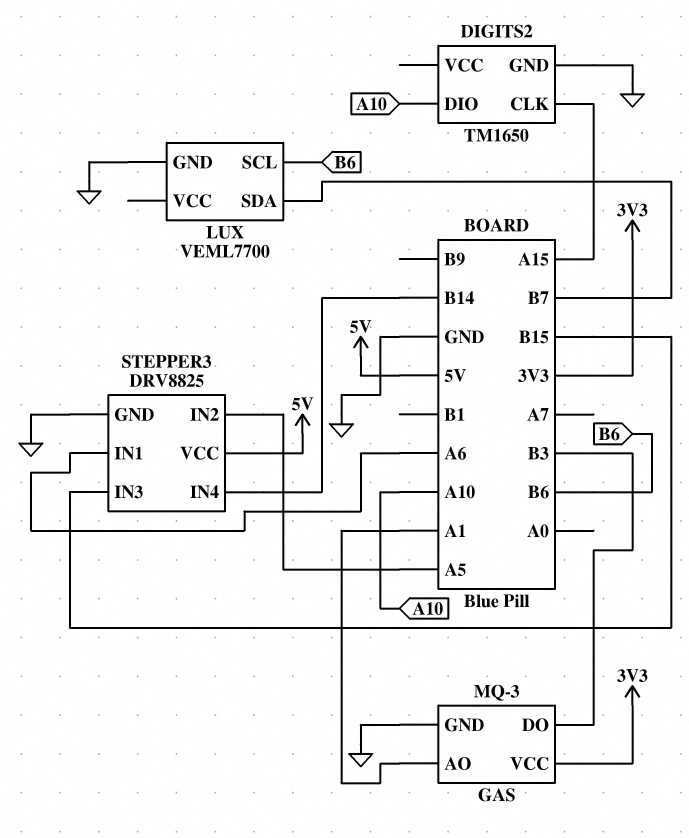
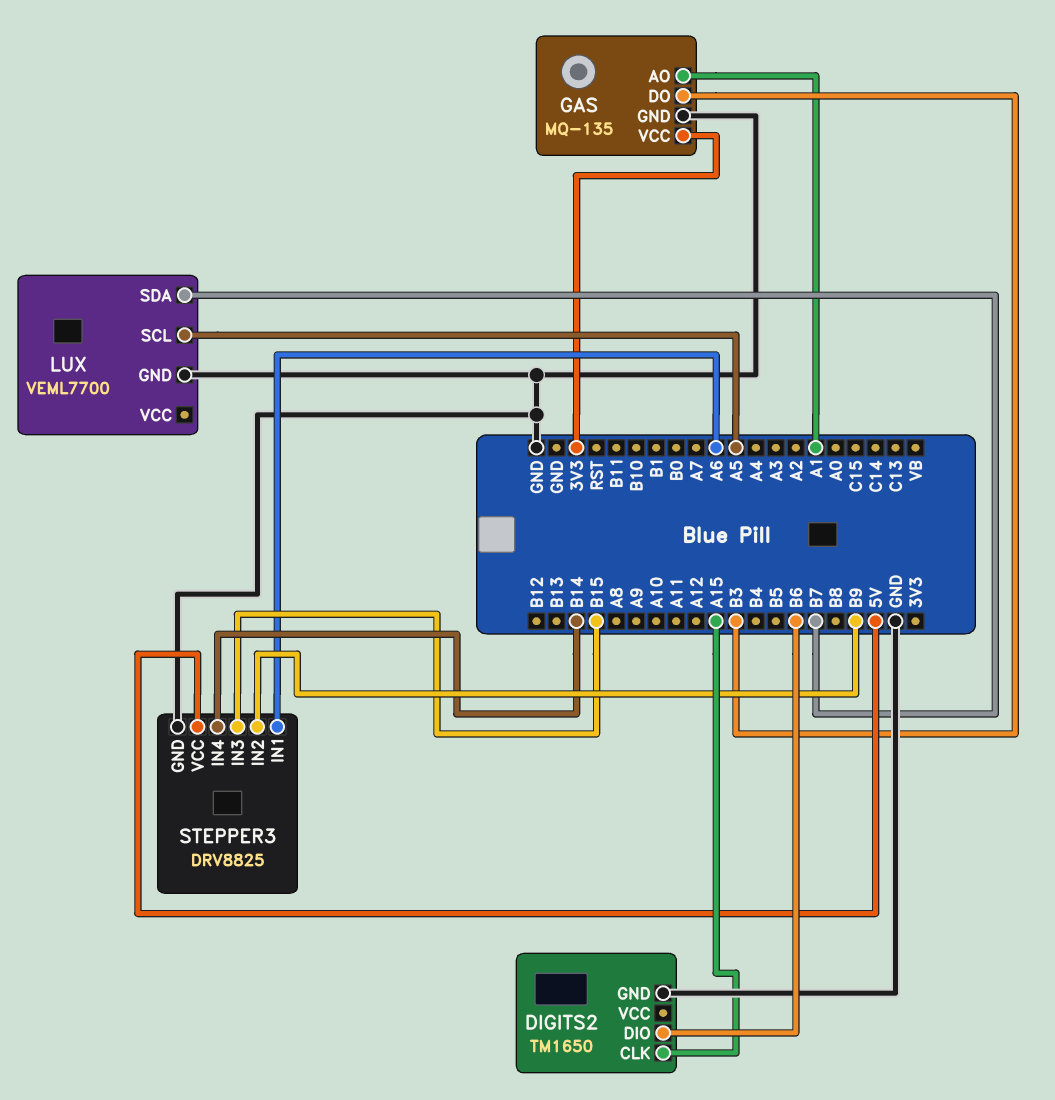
DIGITS2 pin DIO: A10 -> B6
GAS: MQ-3 -> MQ-135
LUX pin SCL: B6 -> A5
STEPPER3 pin IN2: A5 -> B9

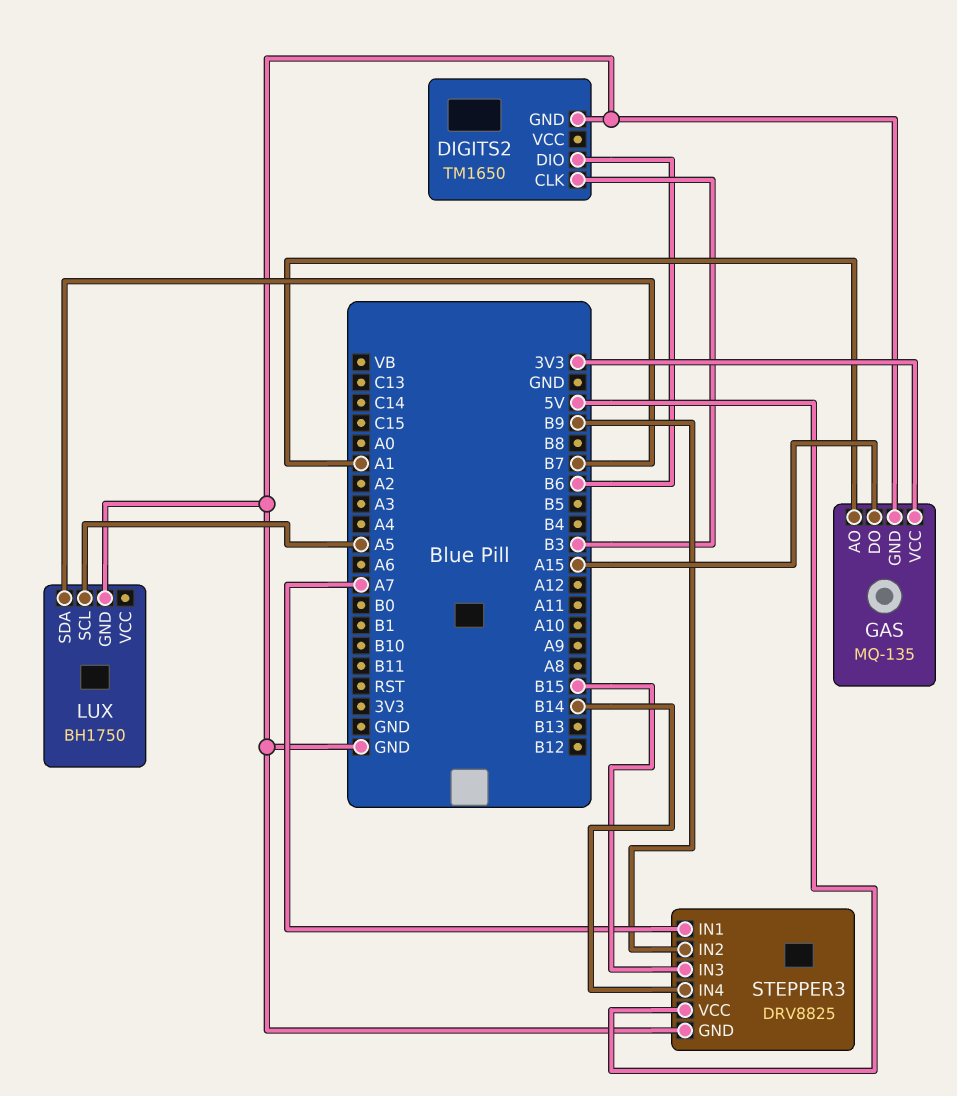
DIGITS2 pin CLK: A15 -> B3
GAS pin DO: B3 -> A15
LUX: VEML7700 -> BH1750
STEPPER3 pin IN1: A6 -> A7

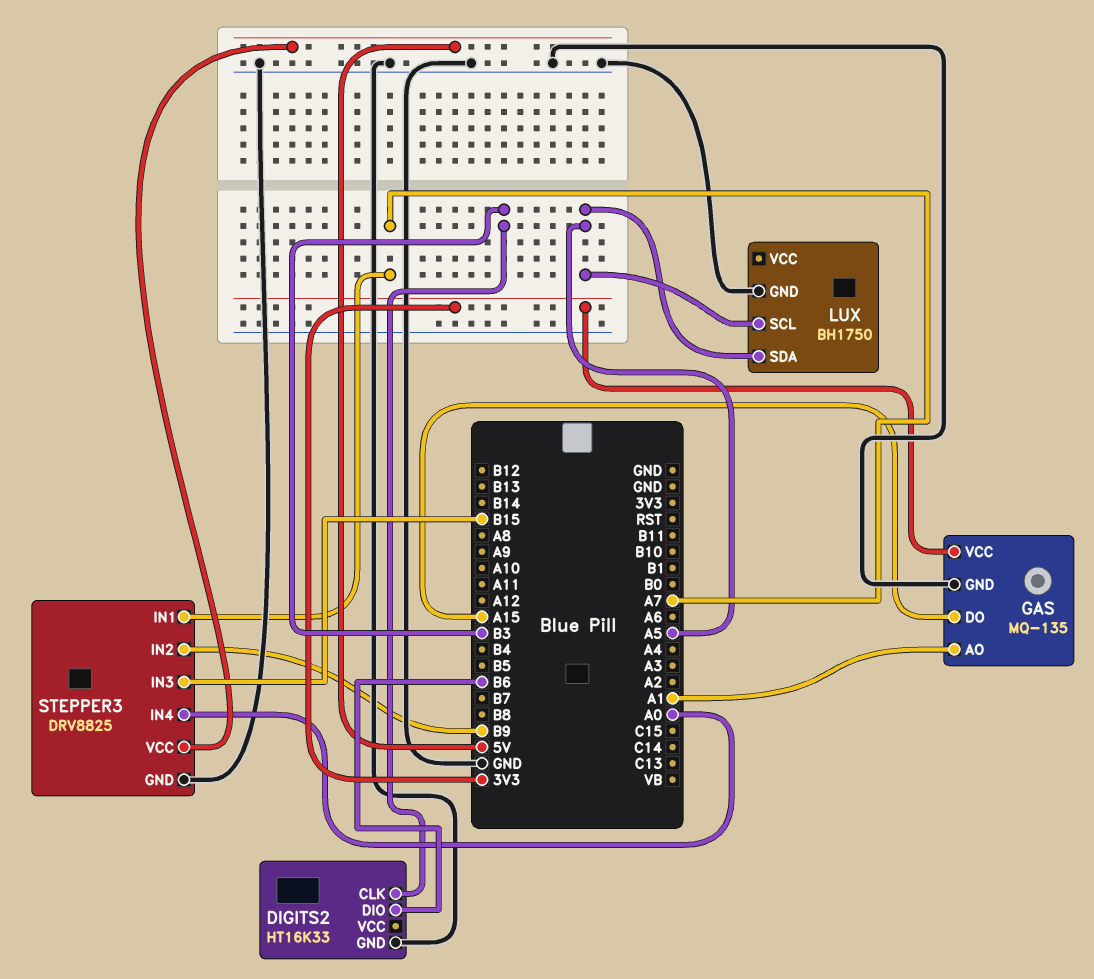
DIGITS2: TM1650 -> HT16K33
LUX pin SDA: B7 -> A5
STEPPER3 pin IN4: B14 -> A0

